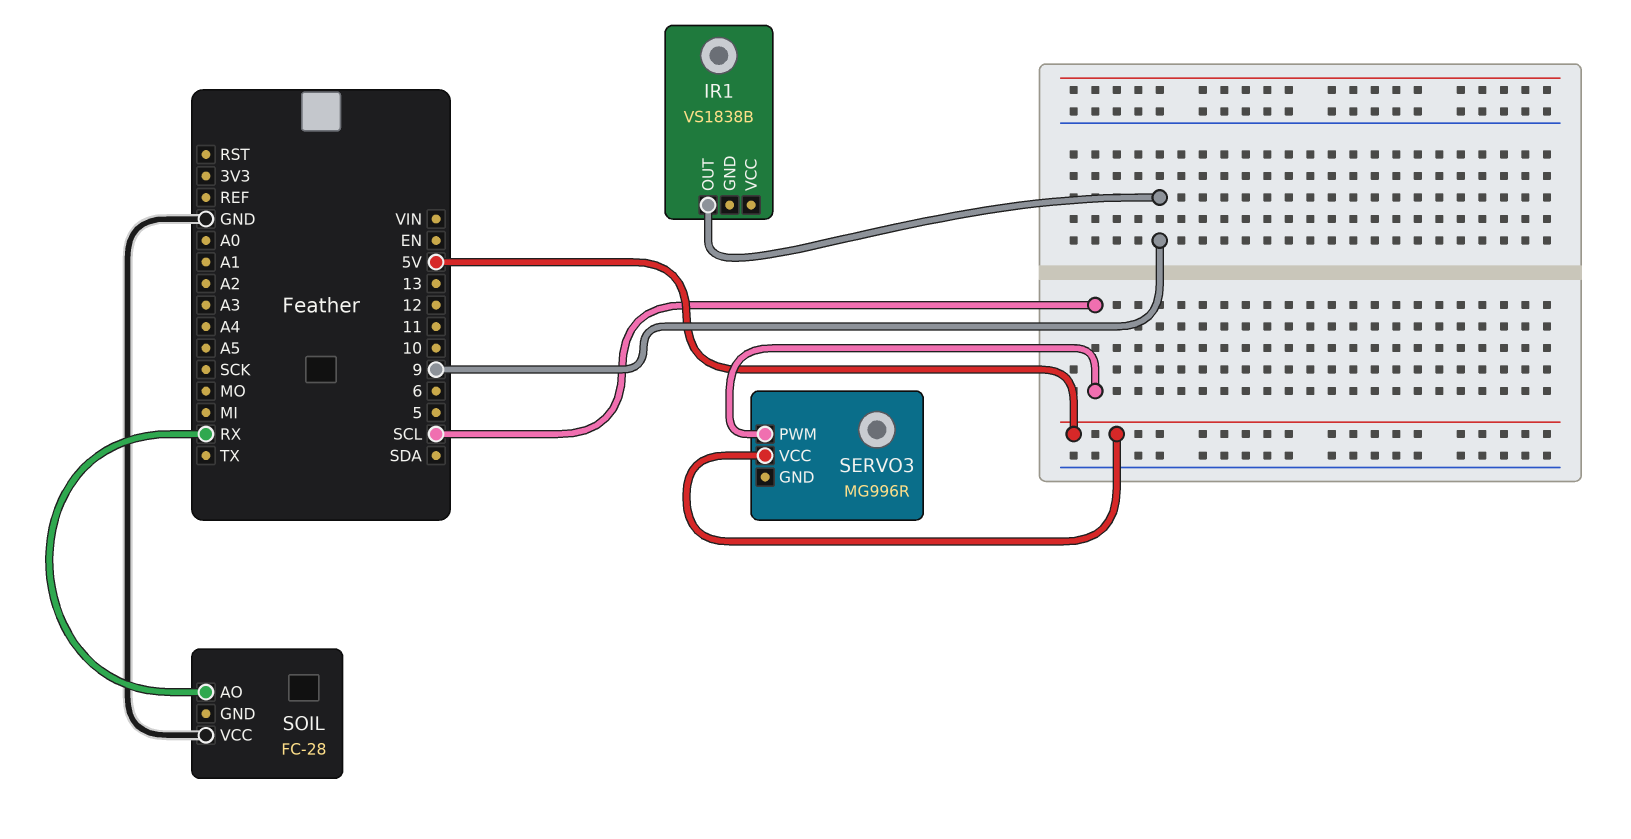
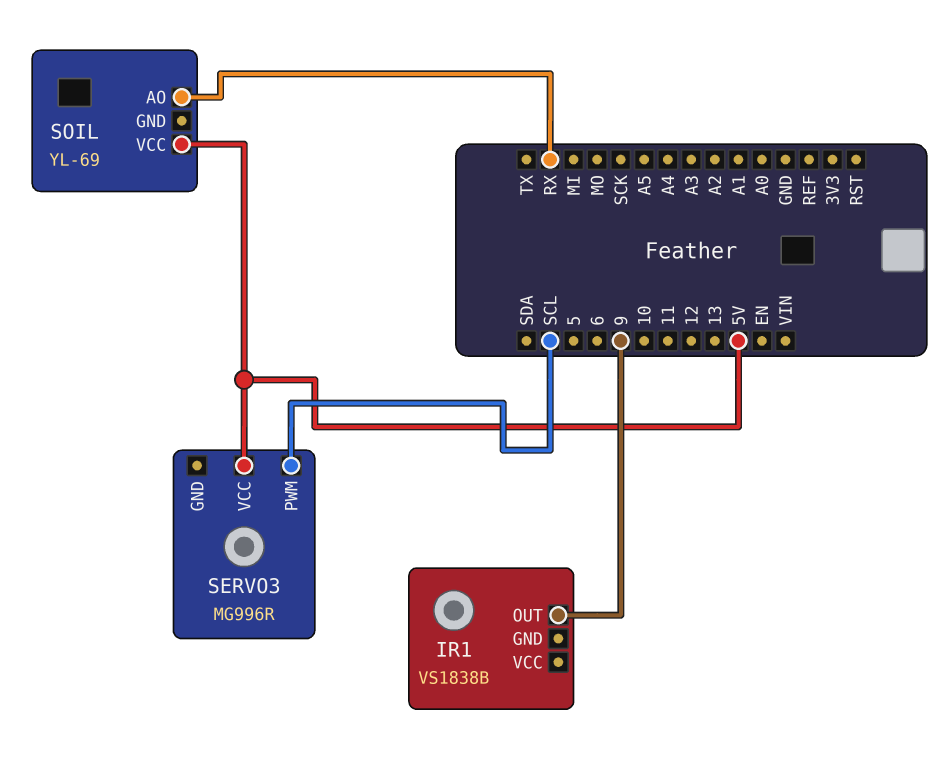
SOIL: FC-28 -> YL-69
SOIL pin VCC: GND -> 5V

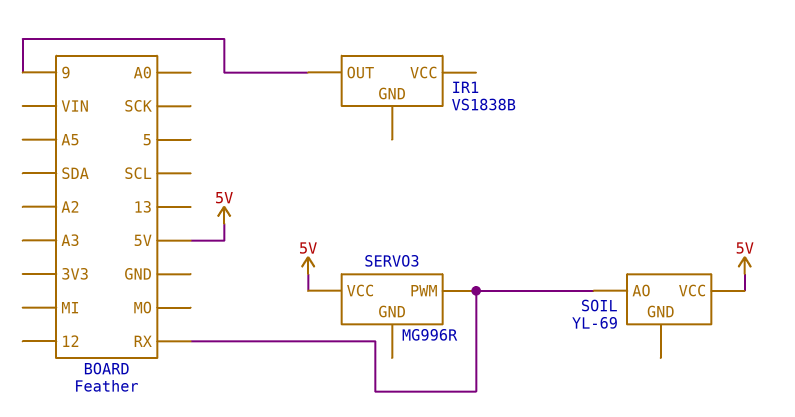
SERVO3 pin PWM: SCL -> RX

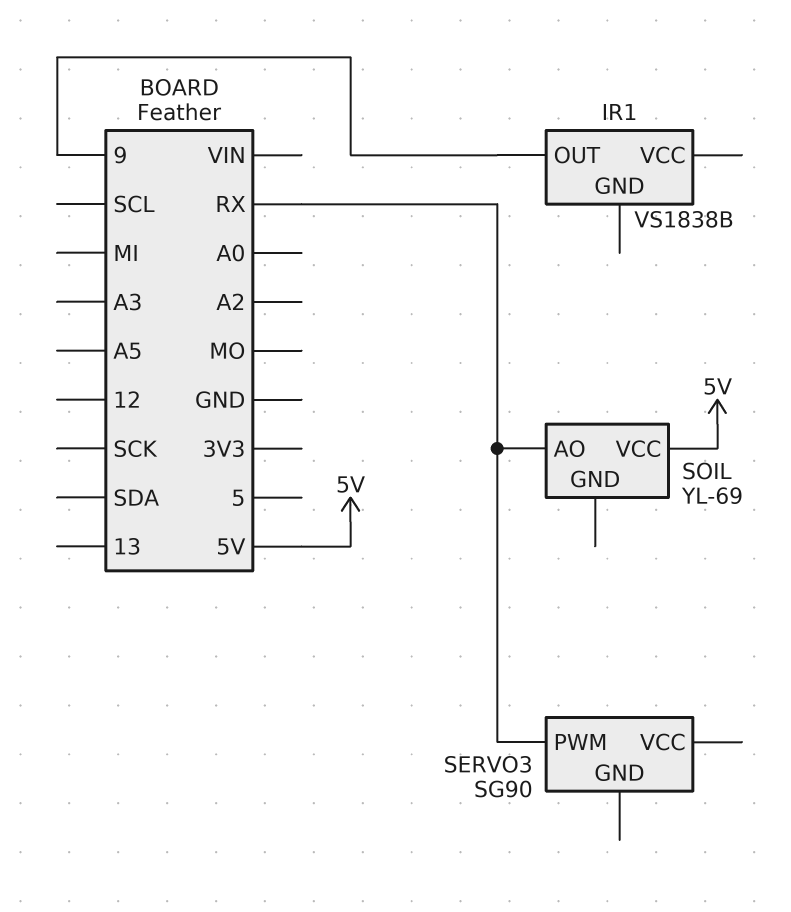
SERVO3: MG996R -> SG90
SERVO3 pin VCC: 5V -> none

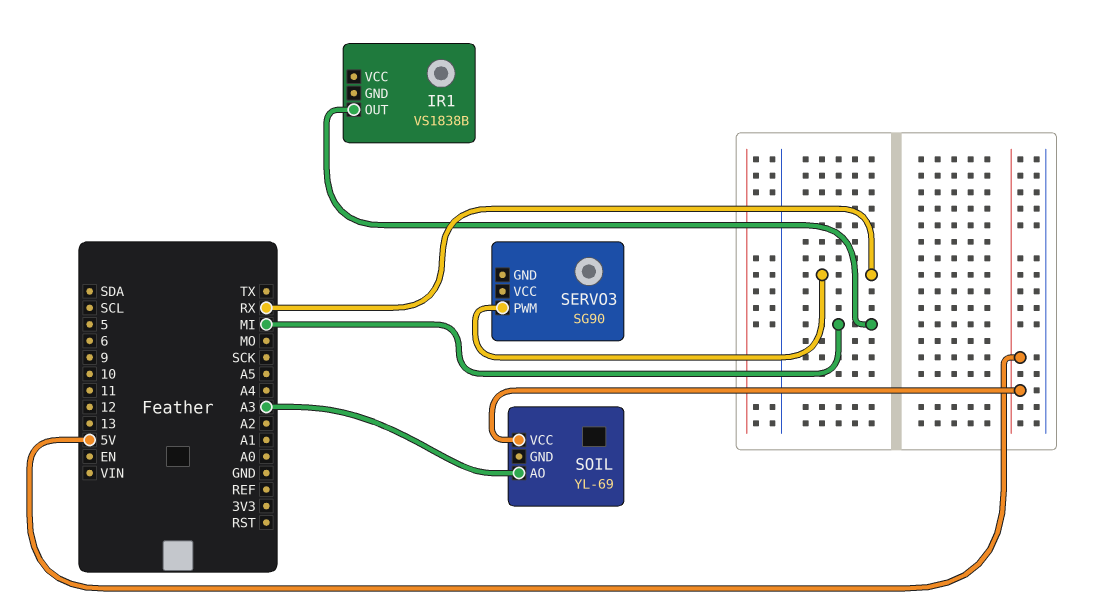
IR1 pin OUT: 9 -> MI
SOIL pin AO: RX -> A3

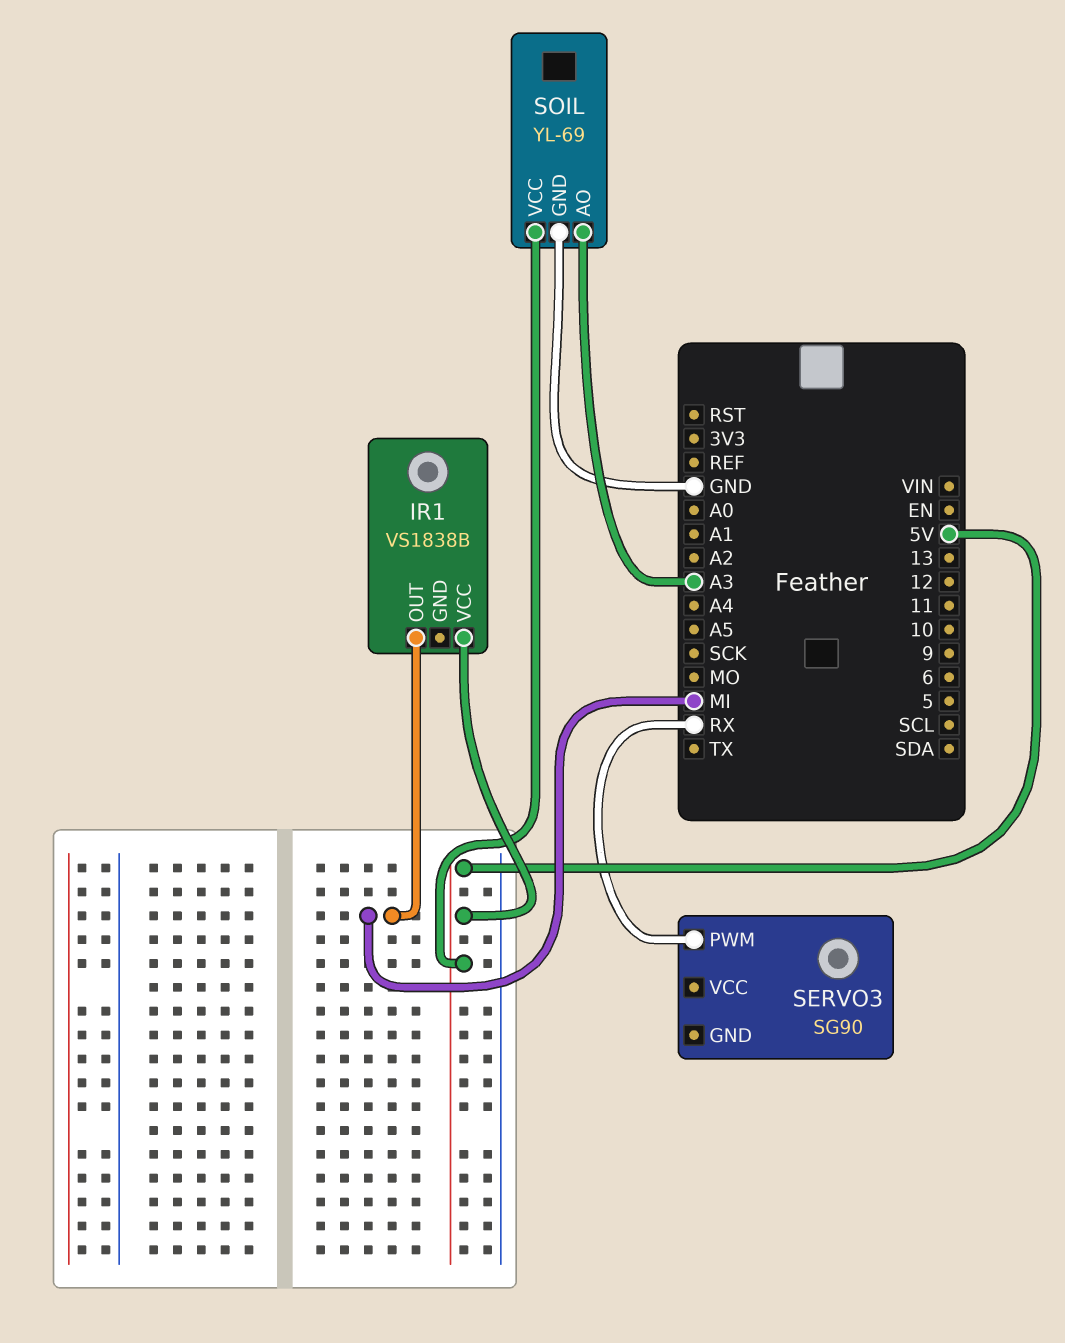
IR1 pin VCC: none -> 5V
SOIL pin GND: none -> GND

